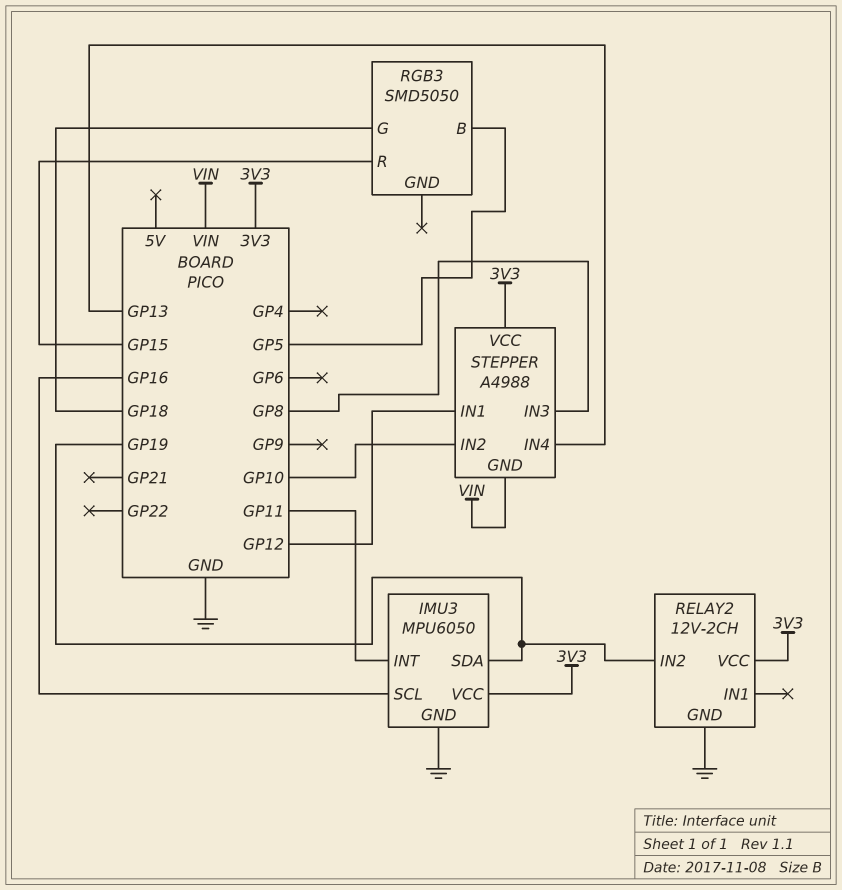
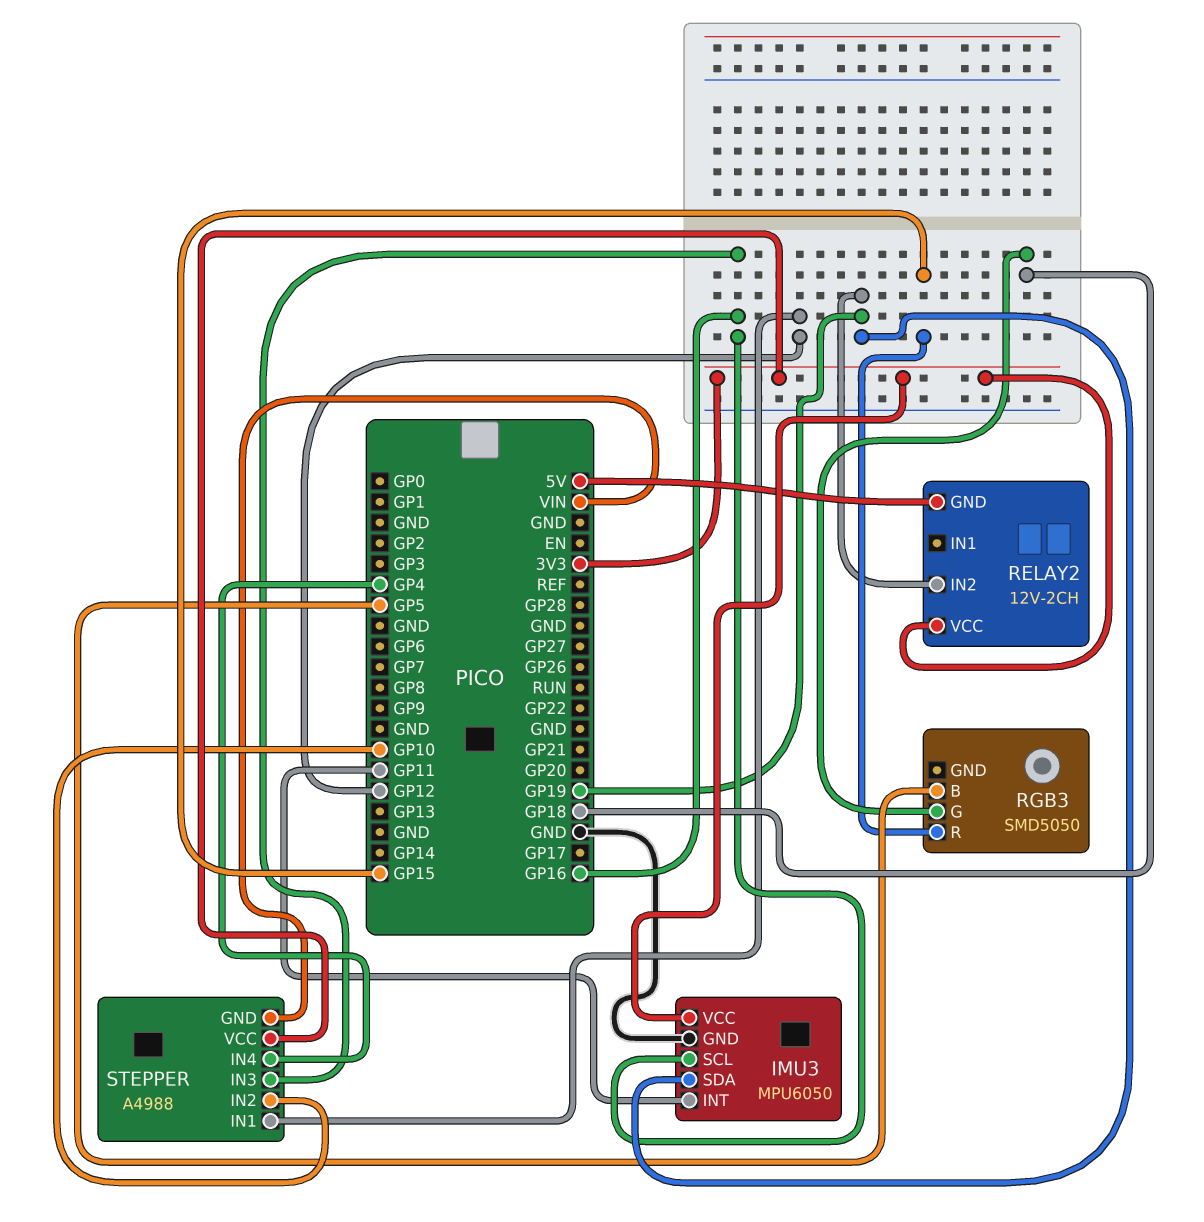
RELAY2 pin GND: GND -> 5V
STEPPER pin IN3: GP8 -> GP16
STEPPER pin IN4: GP13 -> GP4

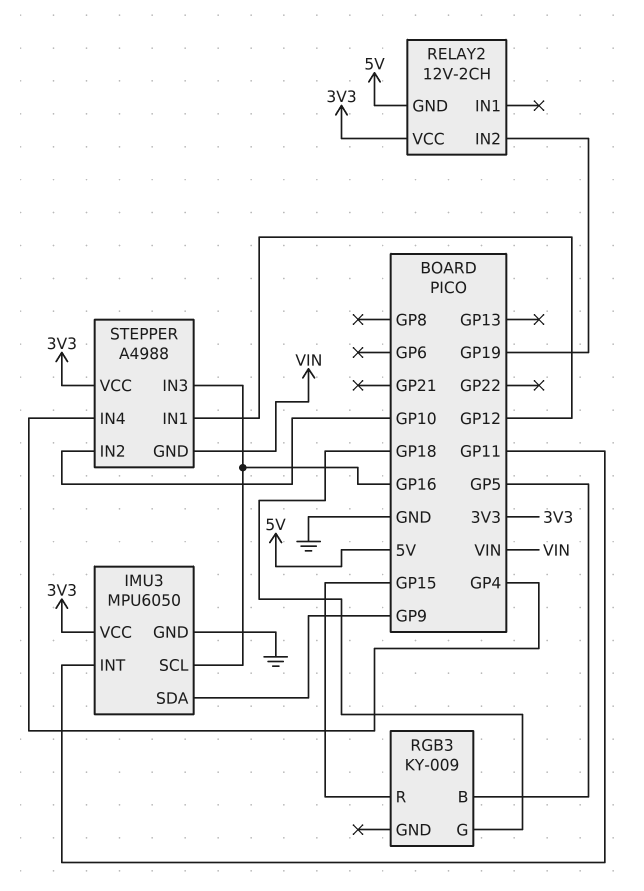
IMU3 pin SDA: GP19 -> GP9
RGB3: SMD5050 -> KY-009

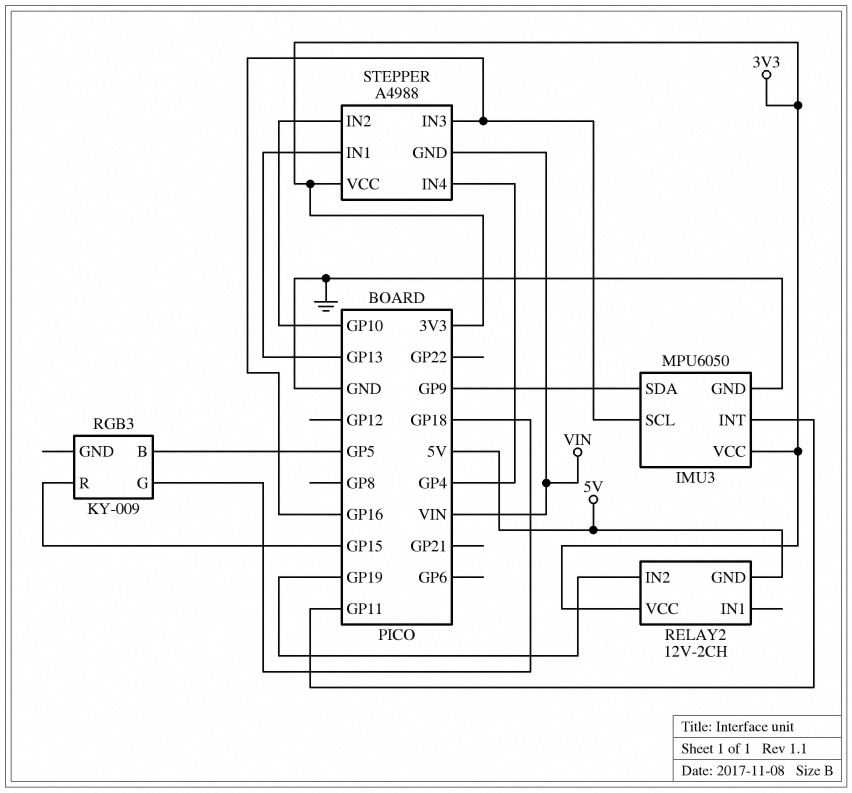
STEPPER pin IN1: GP12 -> GP13

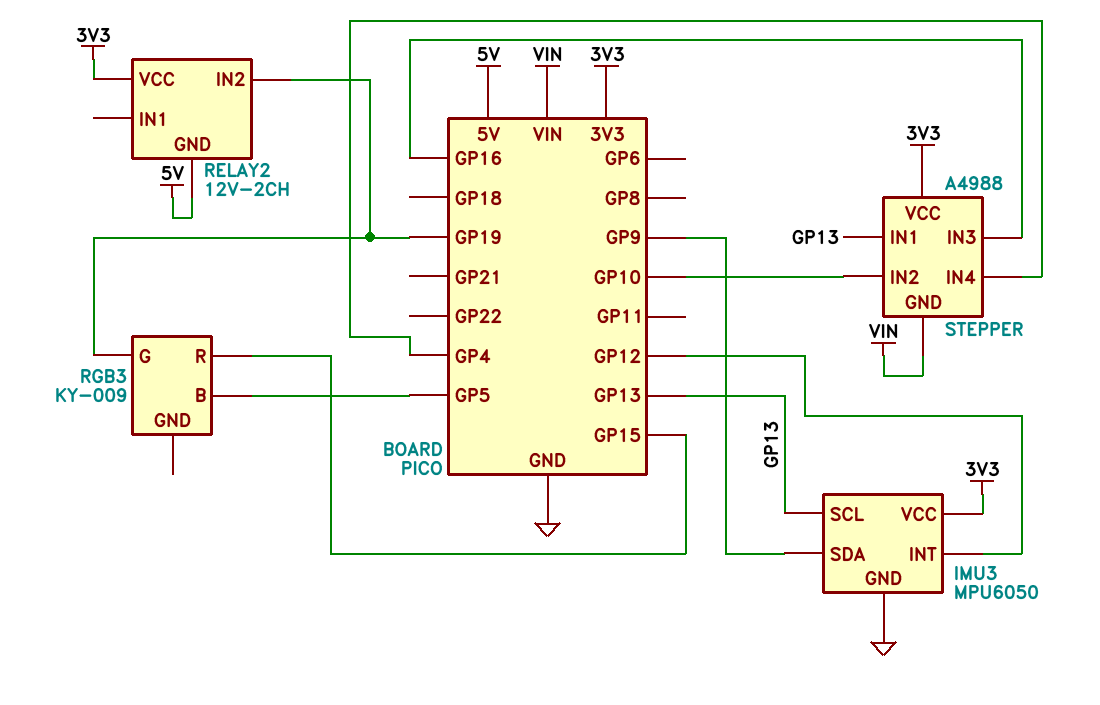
IMU3 pin INT: GP11 -> GP12
IMU3 pin SCL: GP16 -> GP13
RGB3 pin G: GP18 -> GP19

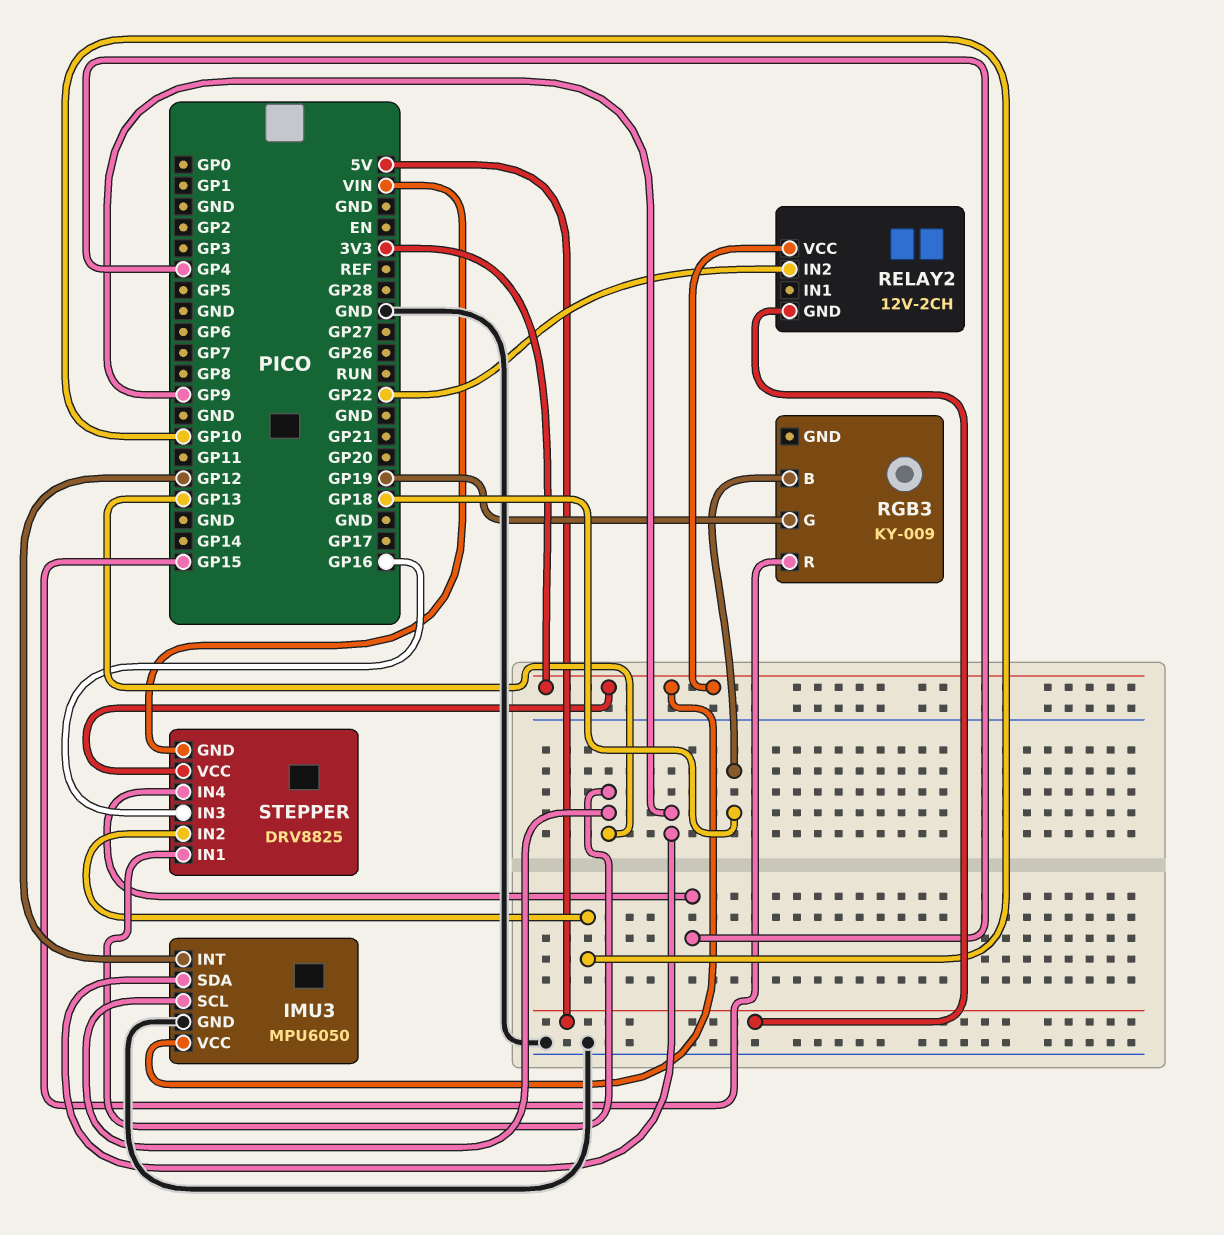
RELAY2 pin IN2: GP19 -> GP22
RGB3 pin B: GP5 -> GP18
STEPPER: A4988 -> DRV8825

